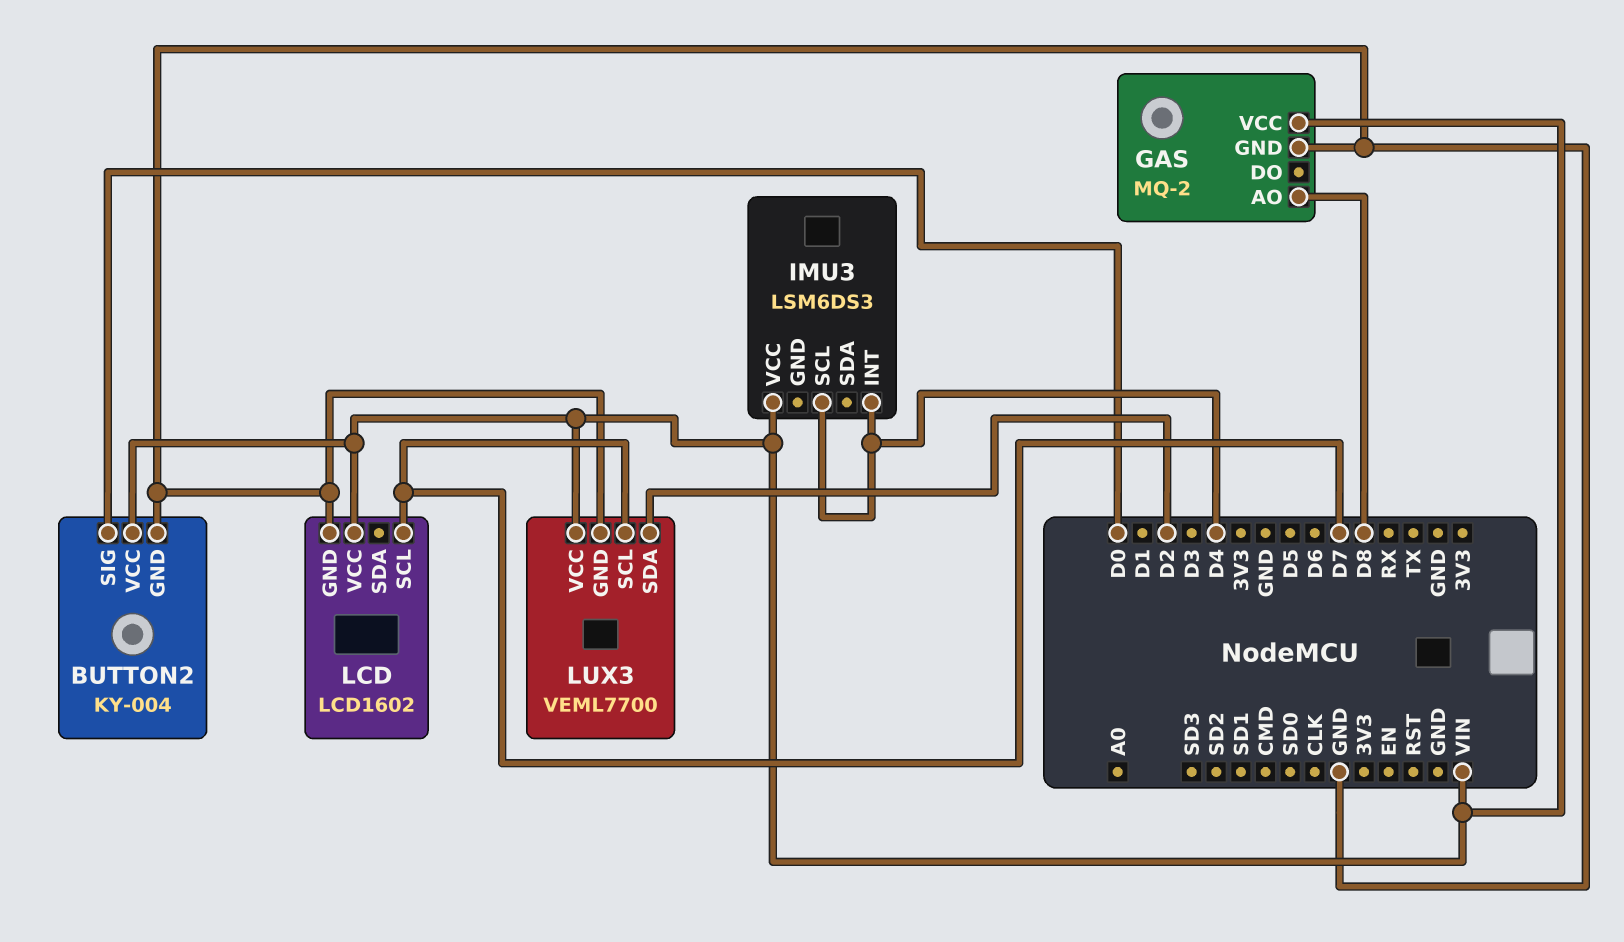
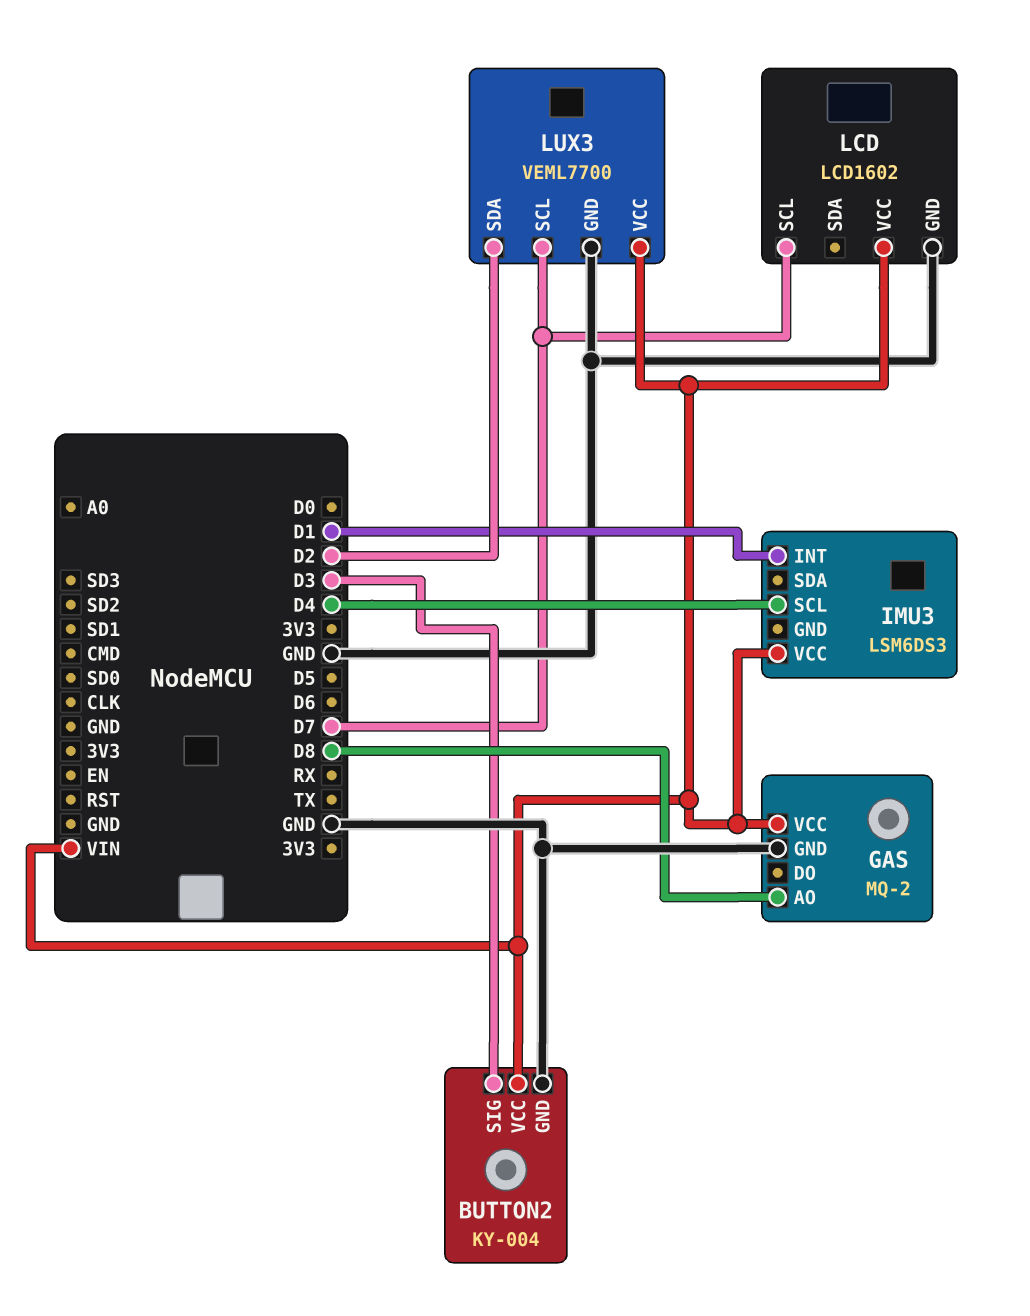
BUTTON2 pin SIG: D0 -> D3
IMU3 pin INT: D4 -> D1

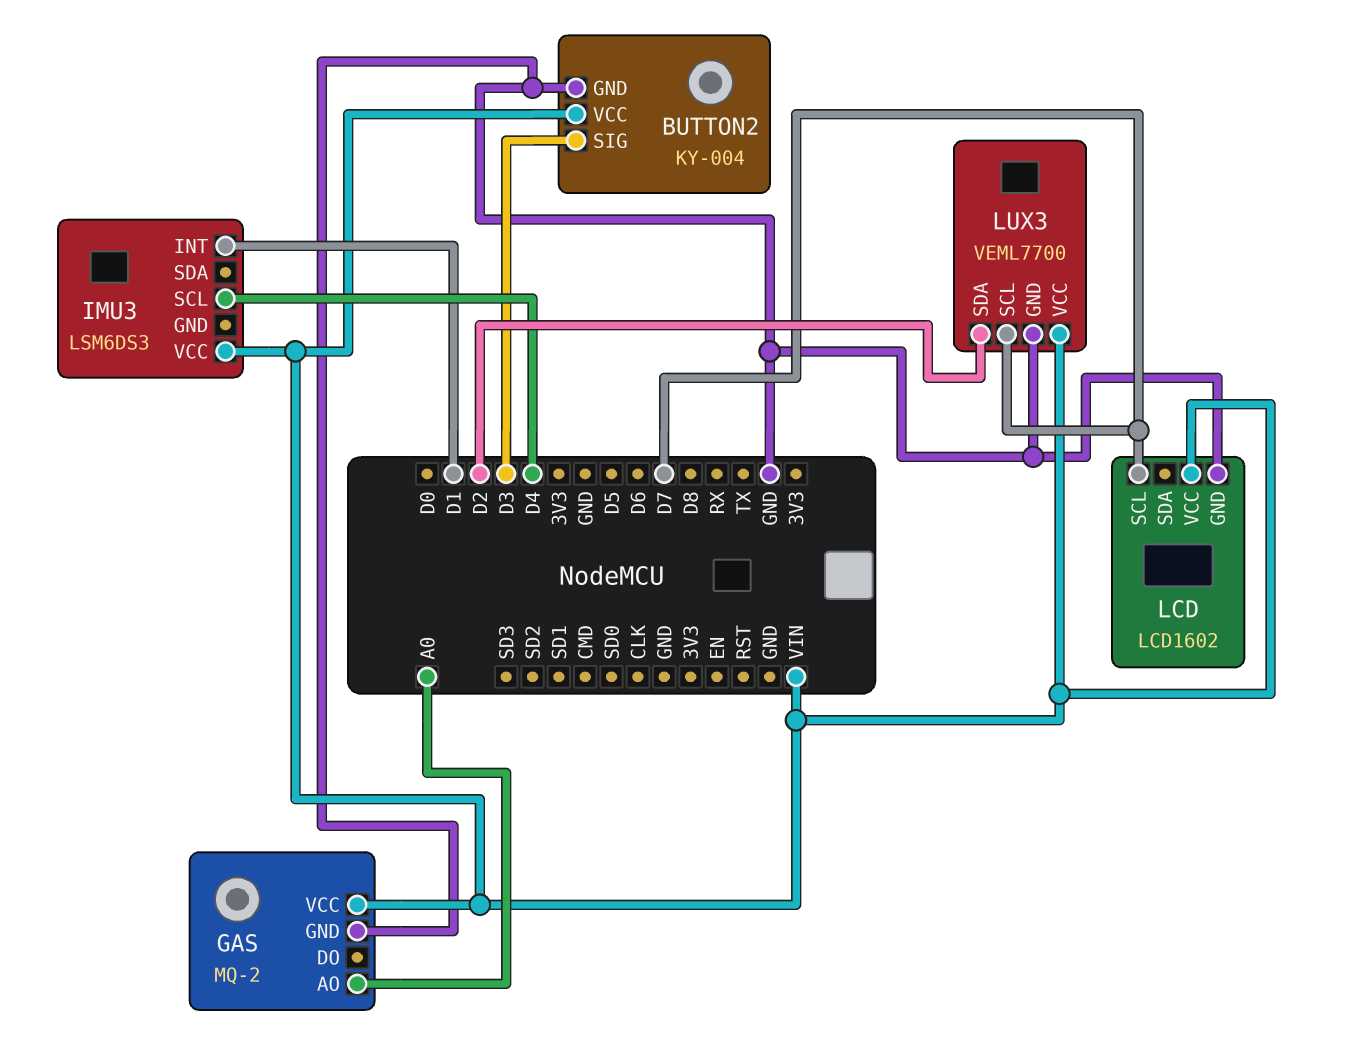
GAS pin AO: D8 -> A0

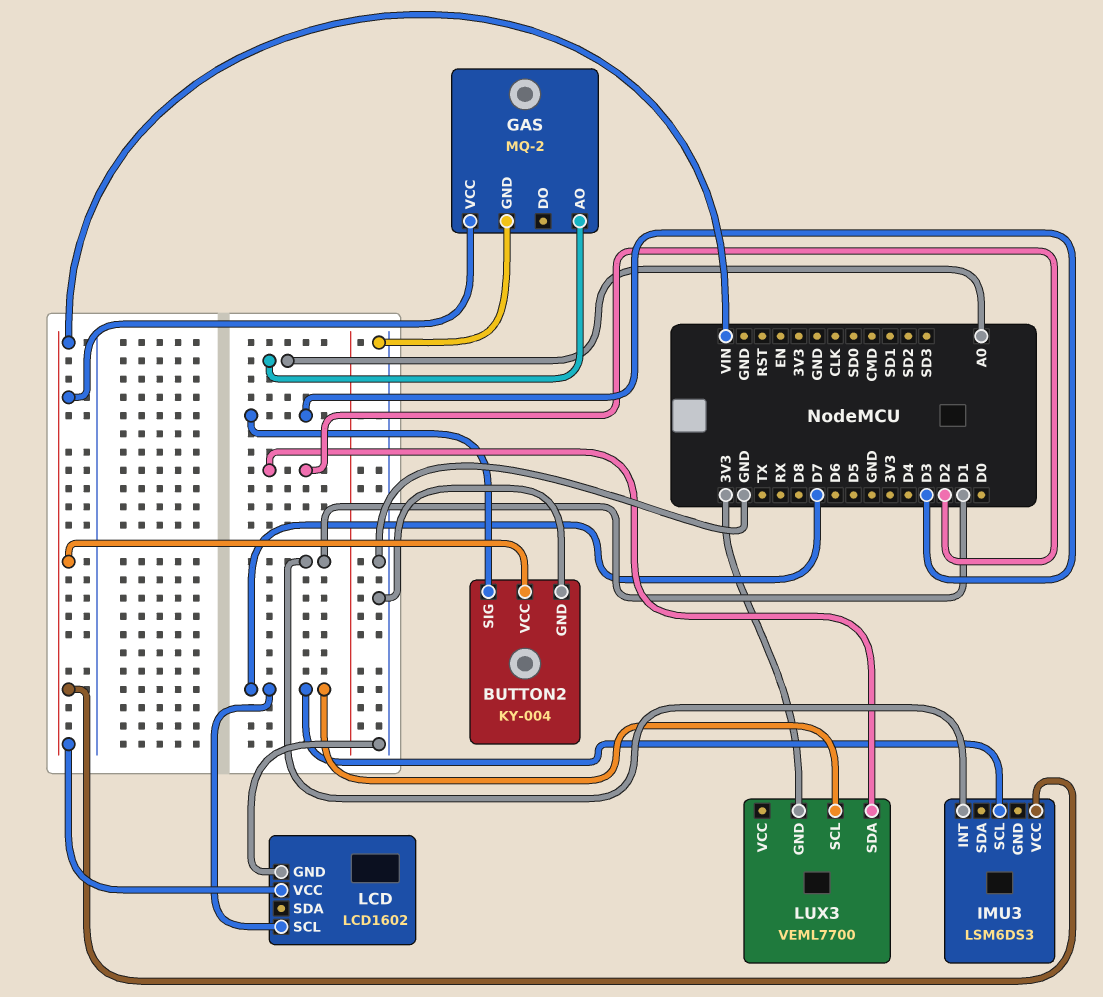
IMU3 pin SCL: D4 -> D7
LUX3 pin GND: GND -> 3V3
LUX3 pin VCC: VIN -> none

